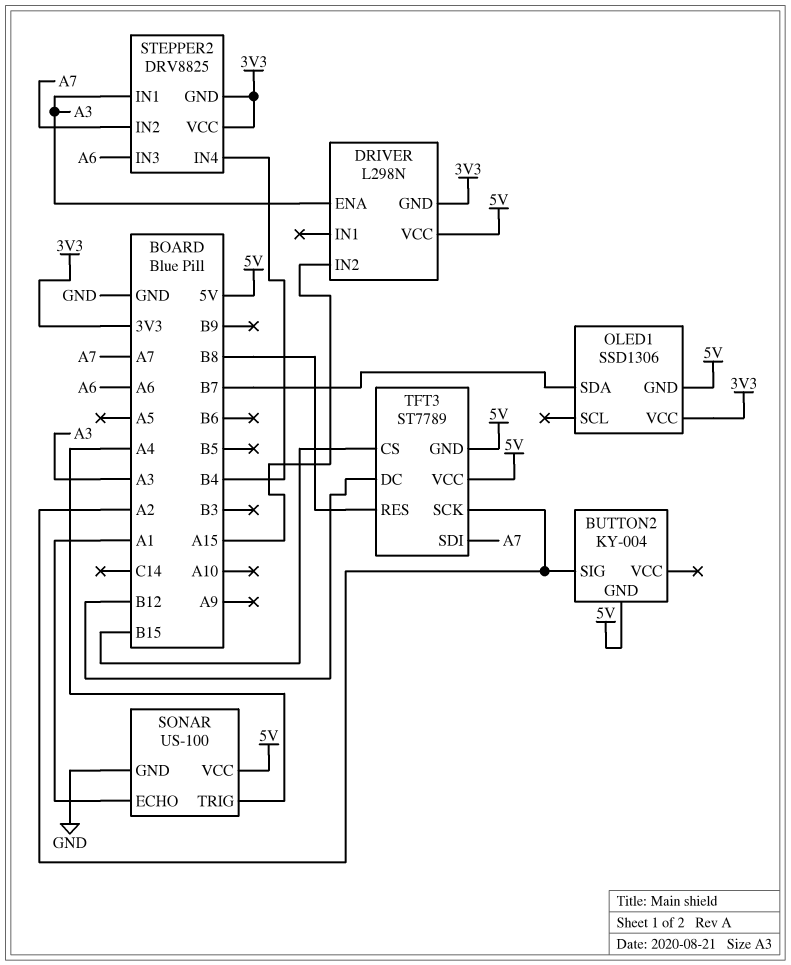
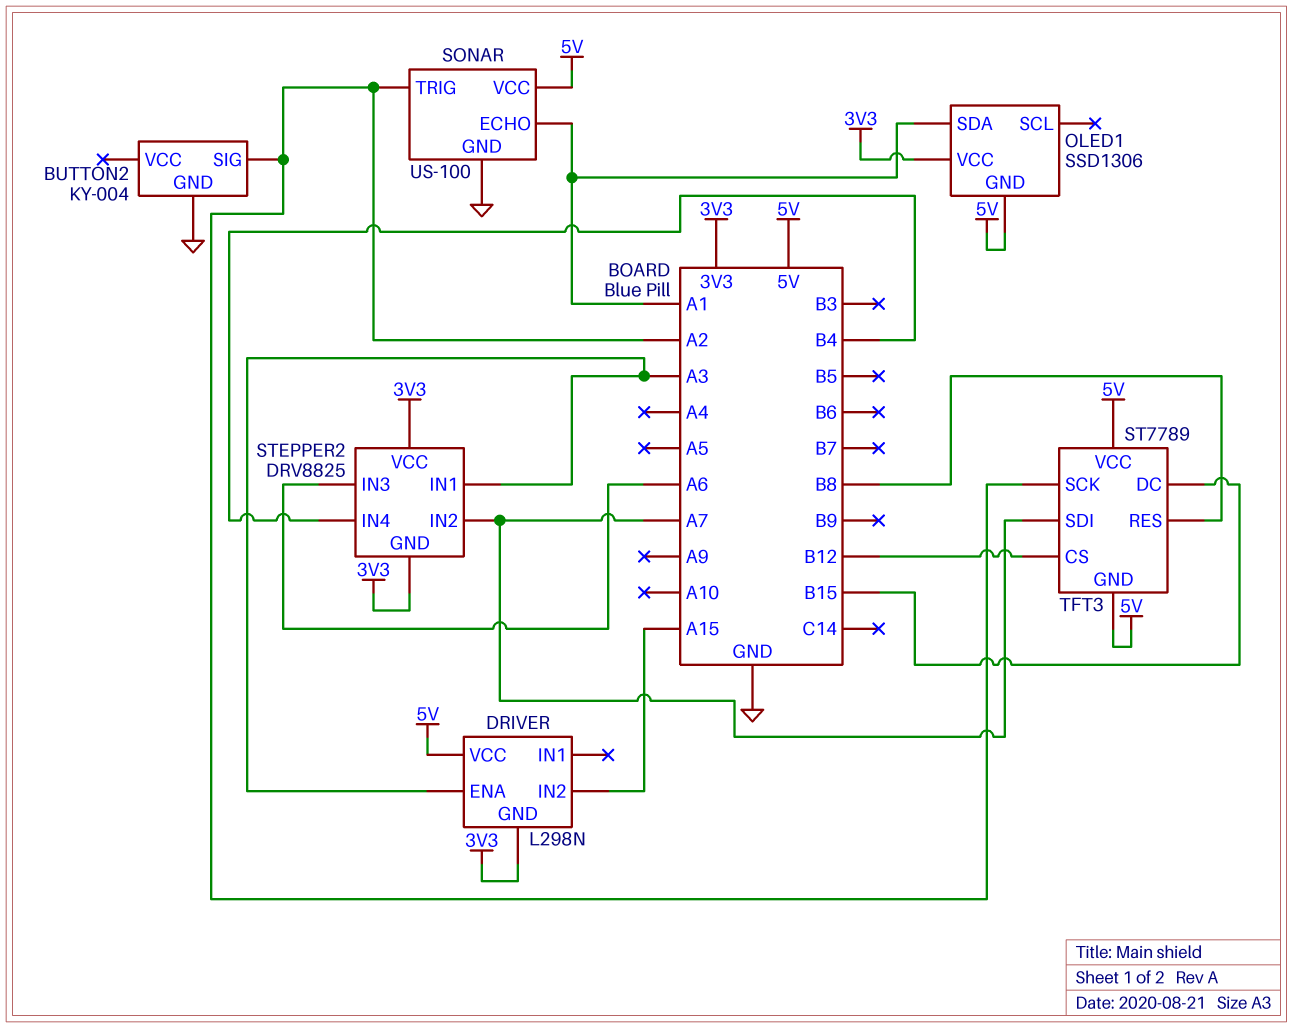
BUTTON2 pin GND: 5V -> GND
OLED1 pin SDA: B7 -> A1
SONAR pin TRIG: A4 -> A2
TFT3 pin CS: B15 -> B12
TFT3 pin DC: B12 -> B15

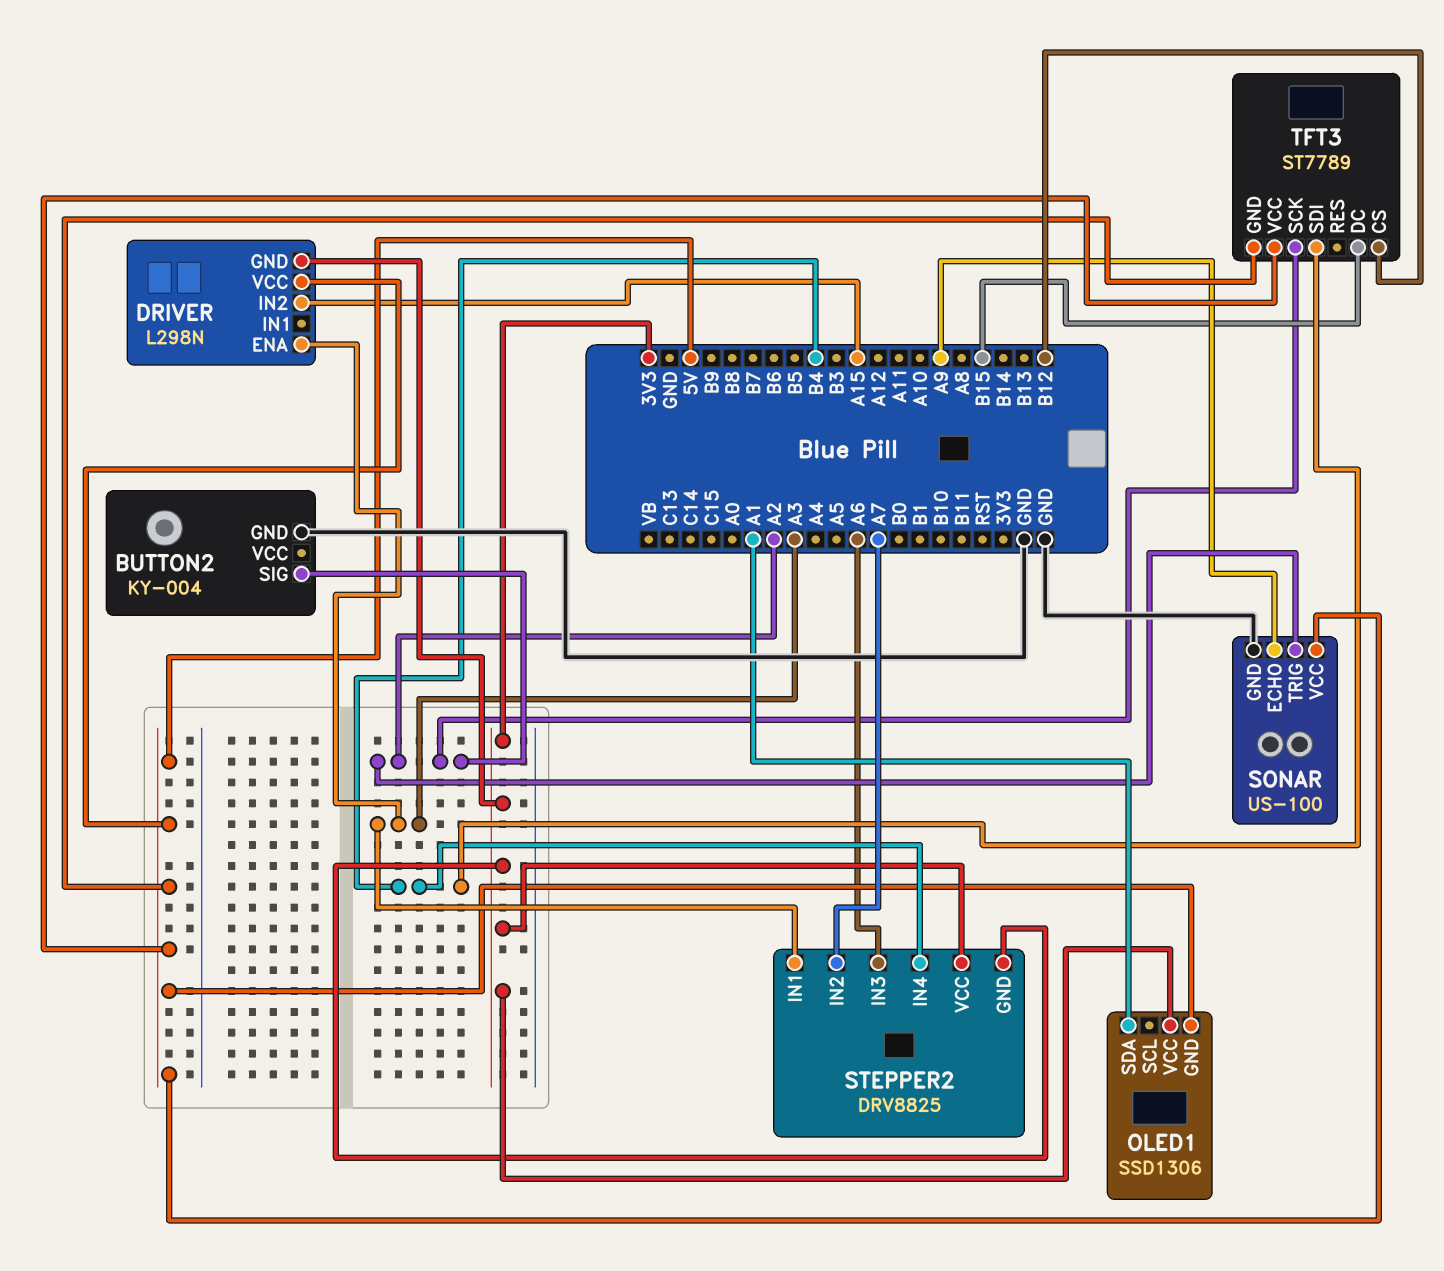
SONAR pin ECHO: A1 -> A9
TFT3 pin RES: B8 -> none
TFT3 pin SDI: A7 -> B4

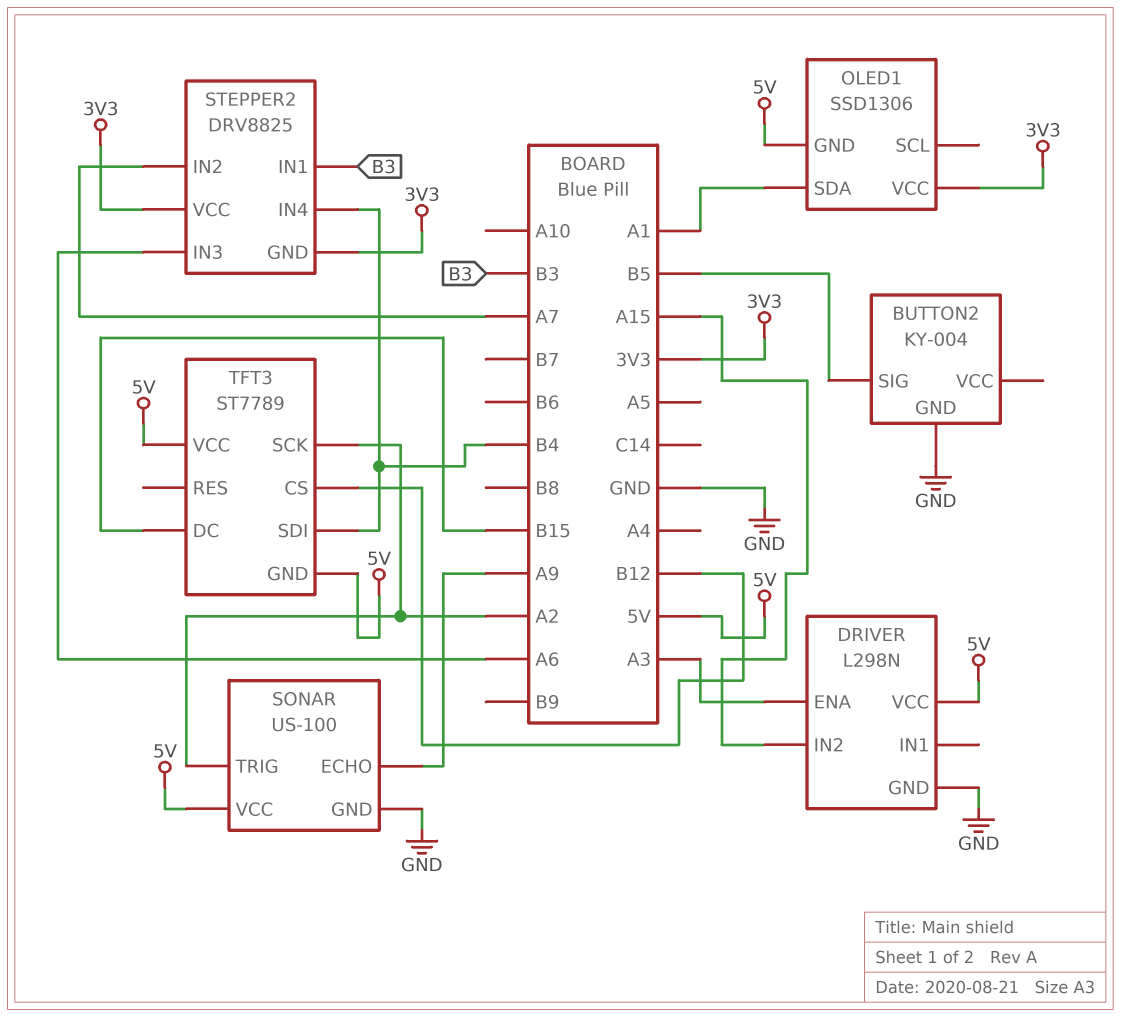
BUTTON2 pin SIG: A2 -> B5
DRIVER pin GND: 3V3 -> GND
STEPPER2 pin IN1: A3 -> B3

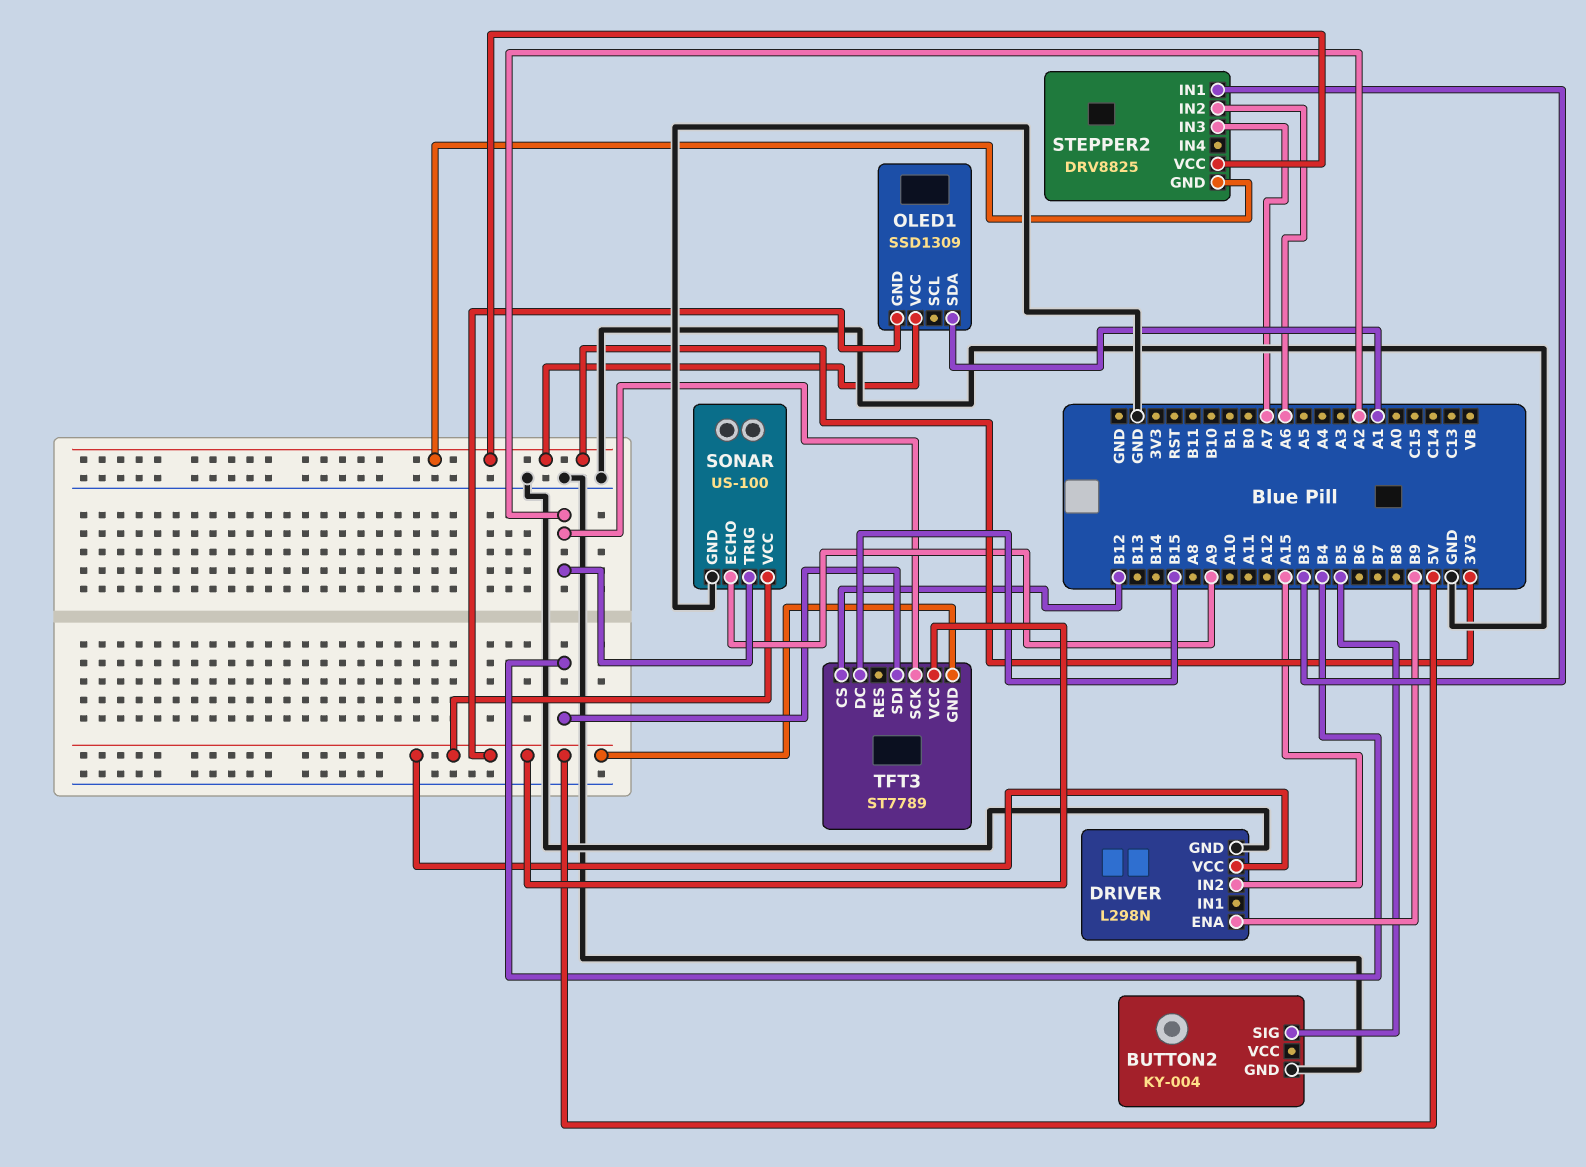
DRIVER pin ENA: A3 -> B9
OLED1: SSD1306 -> SSD1309
STEPPER2 pin IN2: A7 -> A6
STEPPER2 pin IN3: A6 -> A7
STEPPER2 pin IN4: B4 -> none

